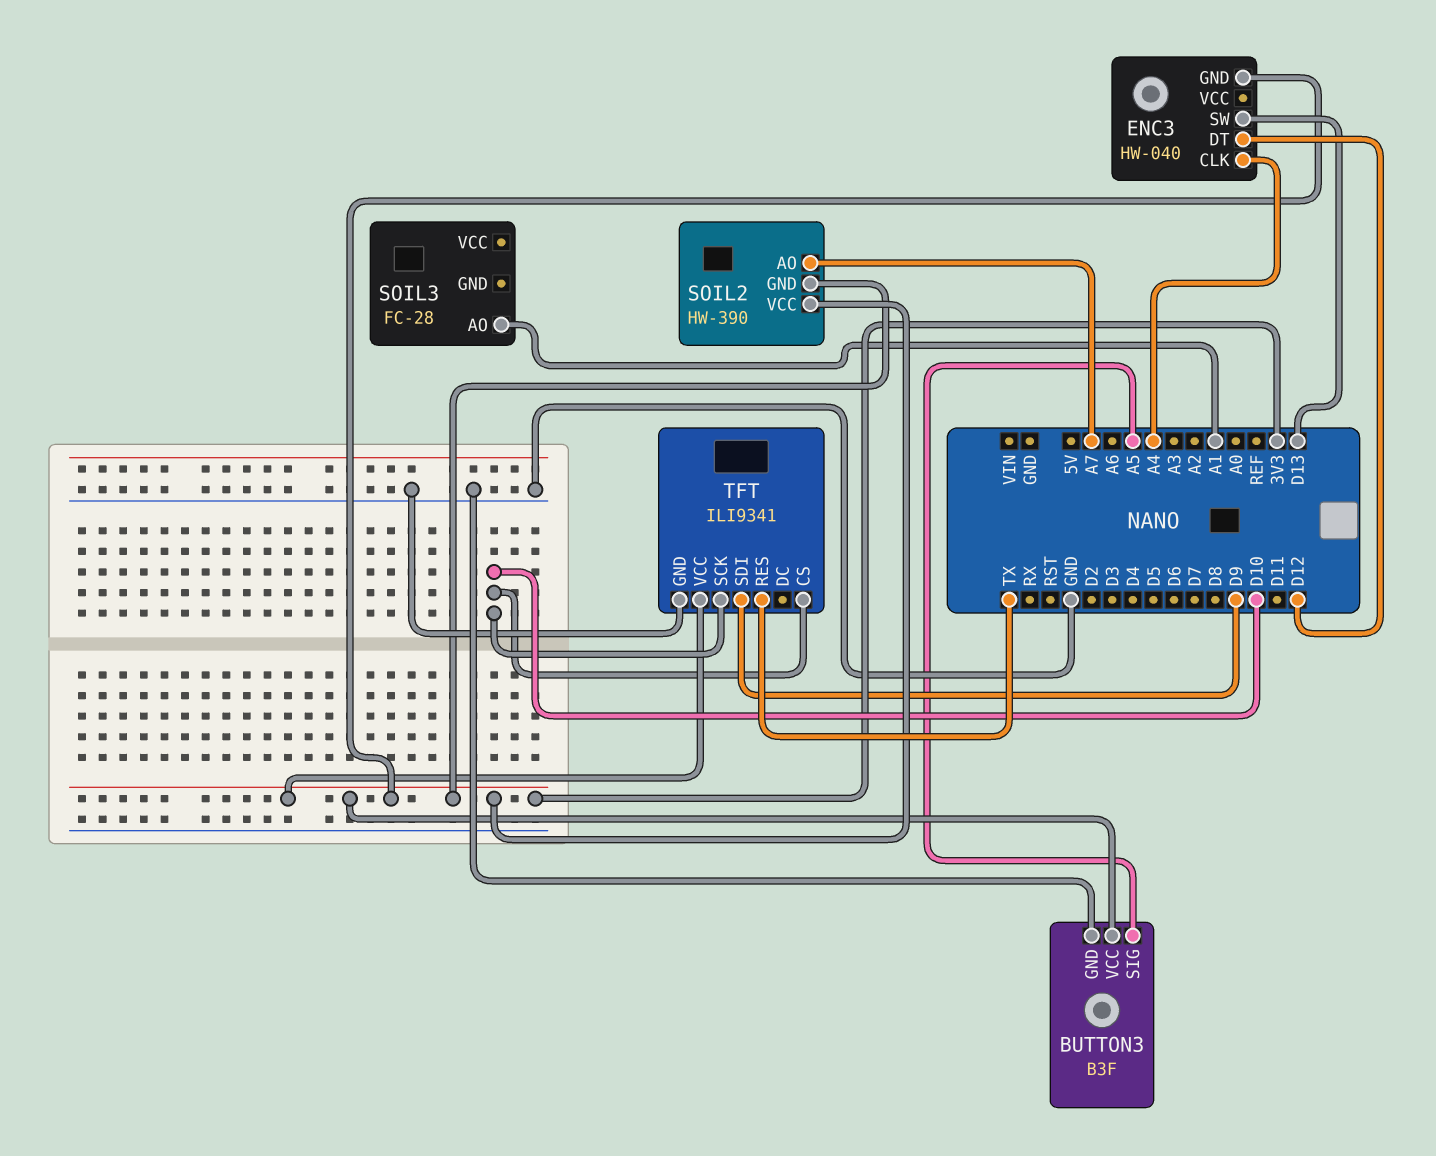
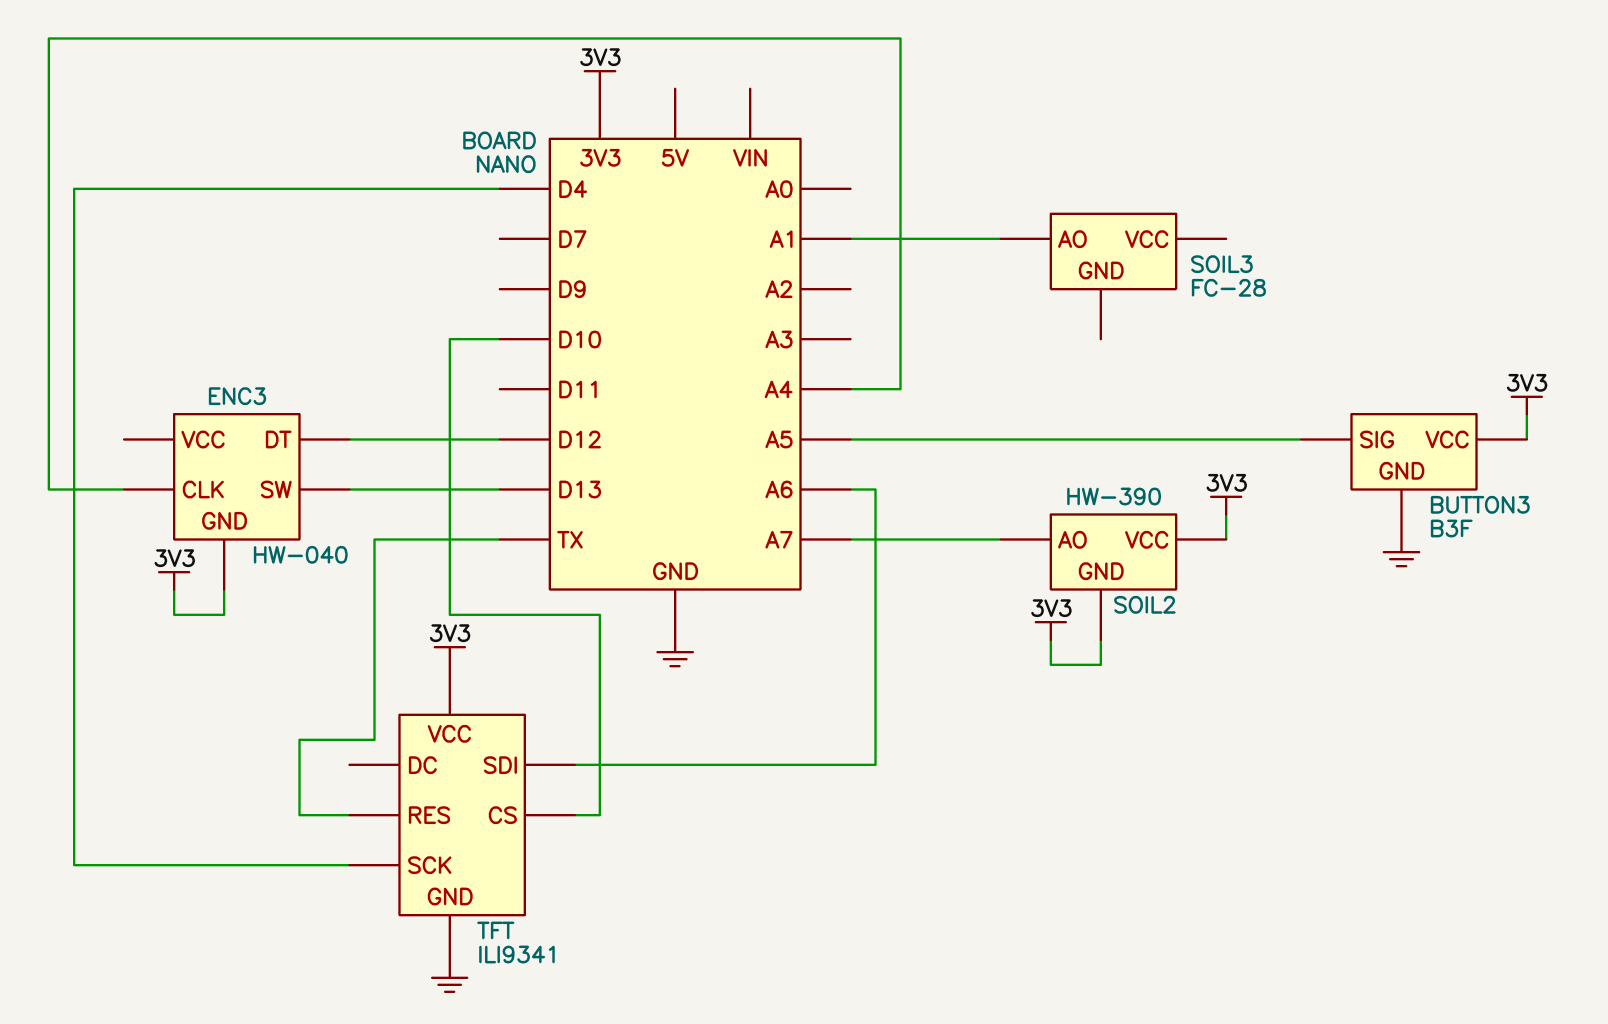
TFT pin SCK: D10 -> D4
TFT pin SDI: D9 -> A6

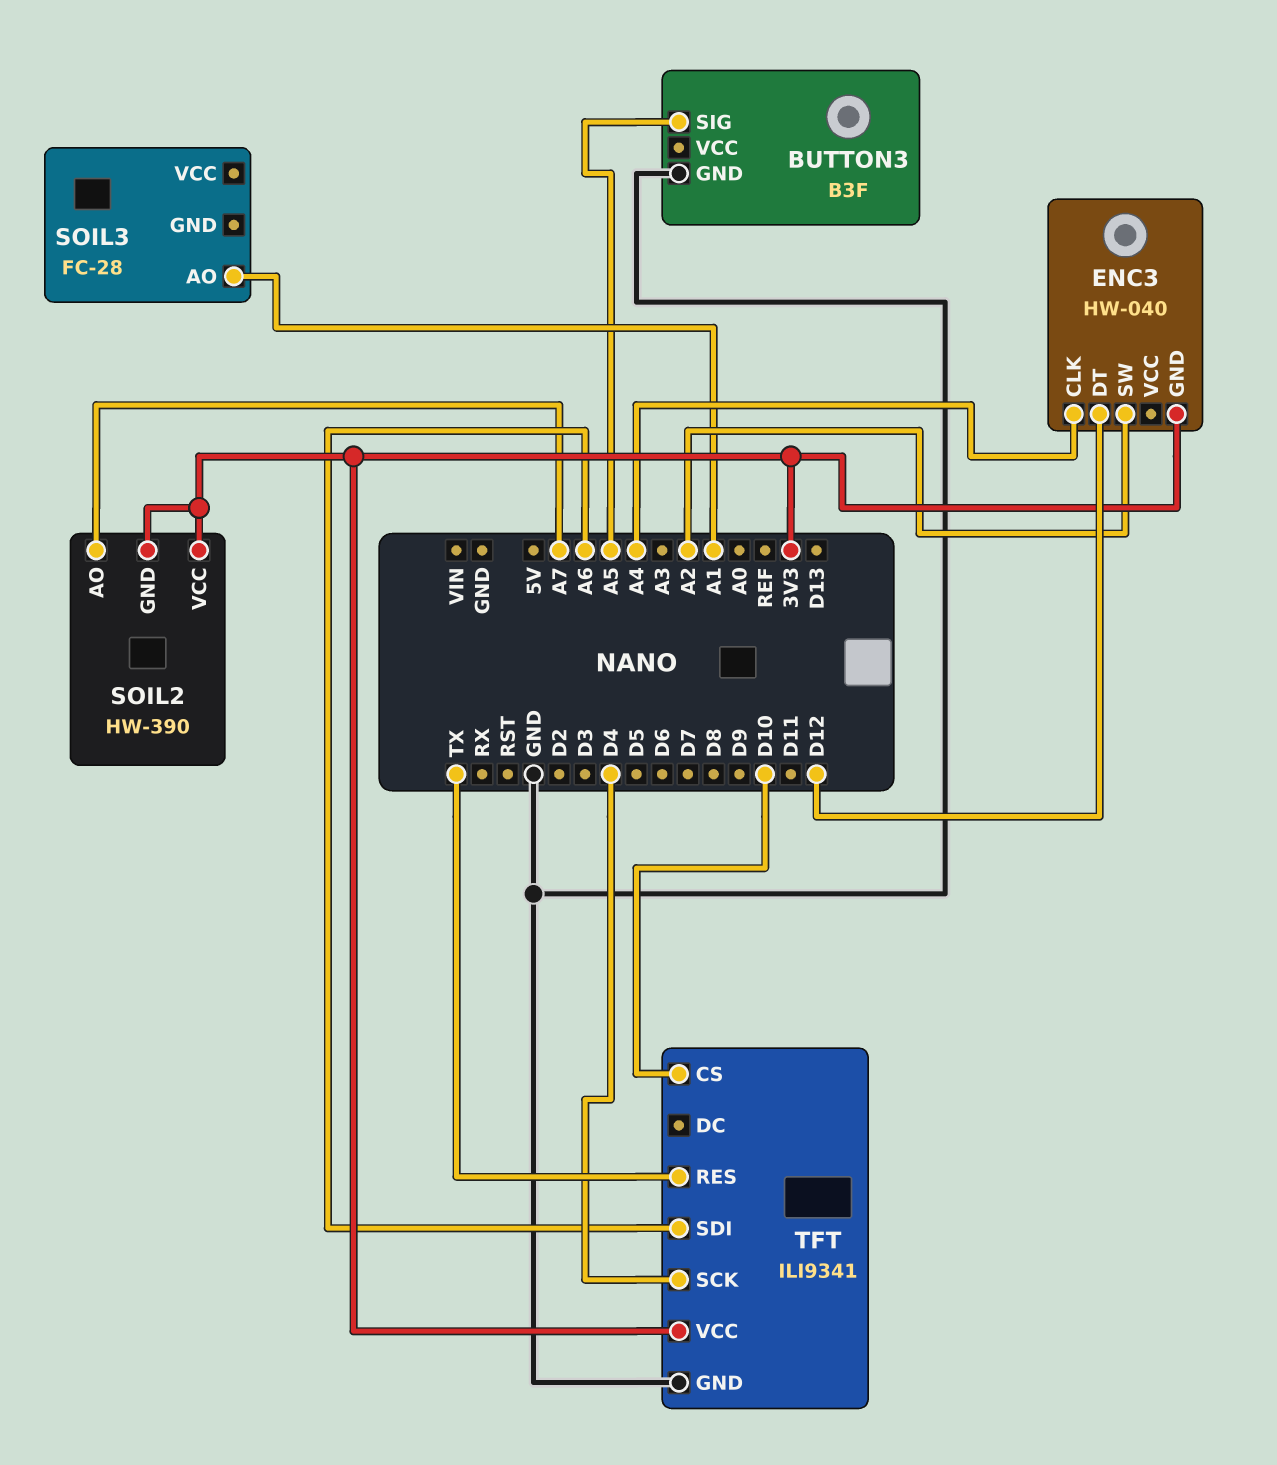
BUTTON3 pin VCC: 3V3 -> none
ENC3 pin SW: D13 -> A2

